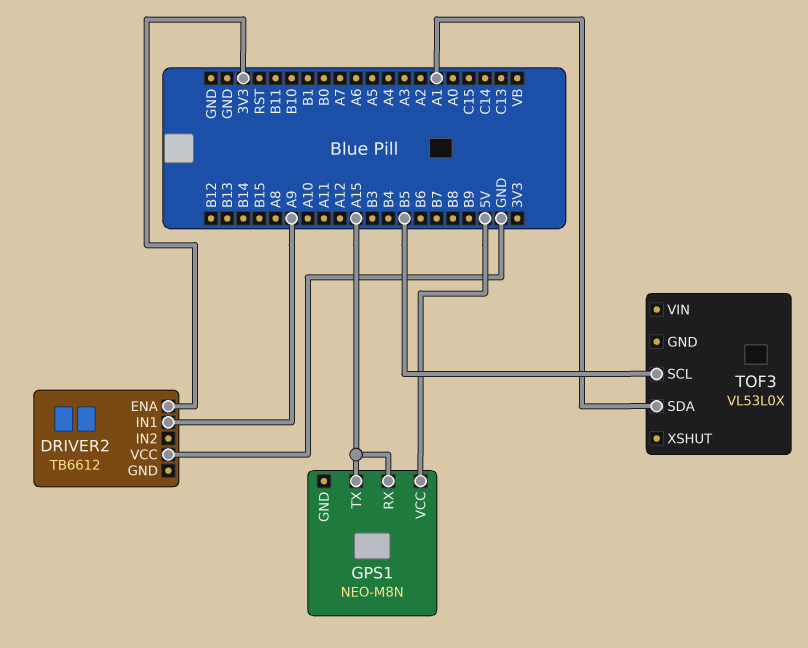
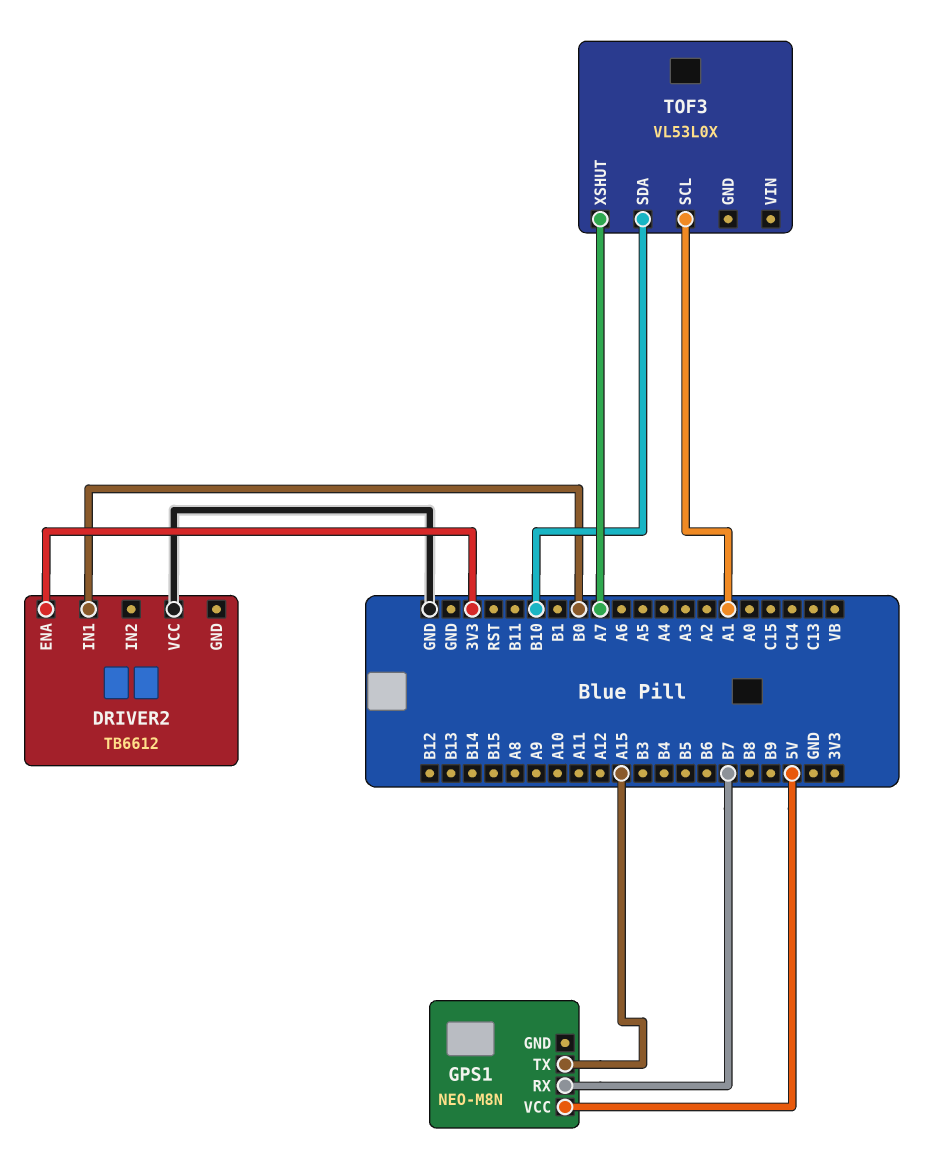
DRIVER2 pin IN1: A9 -> B0
GPS1 pin RX: A15 -> B7
TOF3 pin SCL: B5 -> A1
TOF3 pin SDA: A1 -> B10
TOF3 pin XSHUT: none -> A7

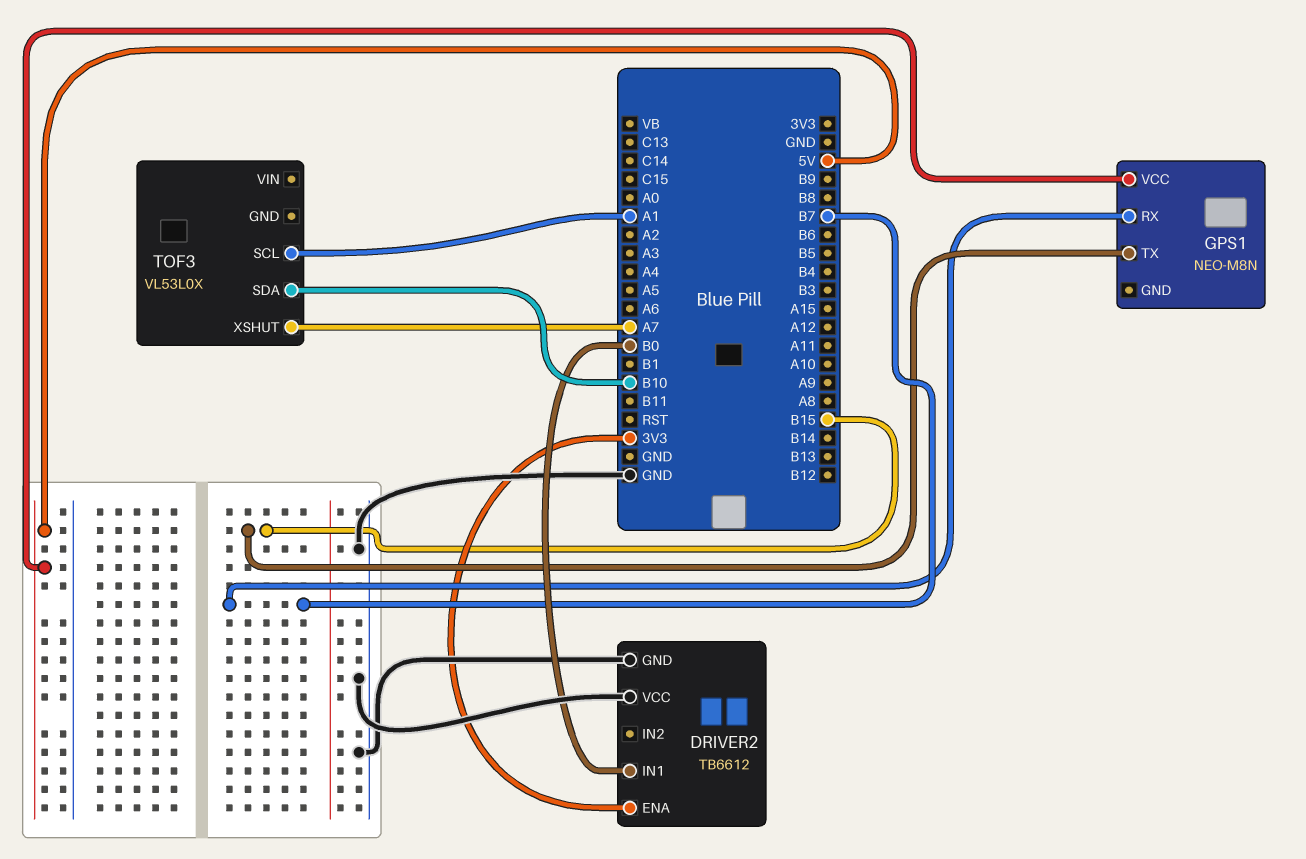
DRIVER2 pin GND: none -> GND
GPS1 pin TX: A15 -> B15

